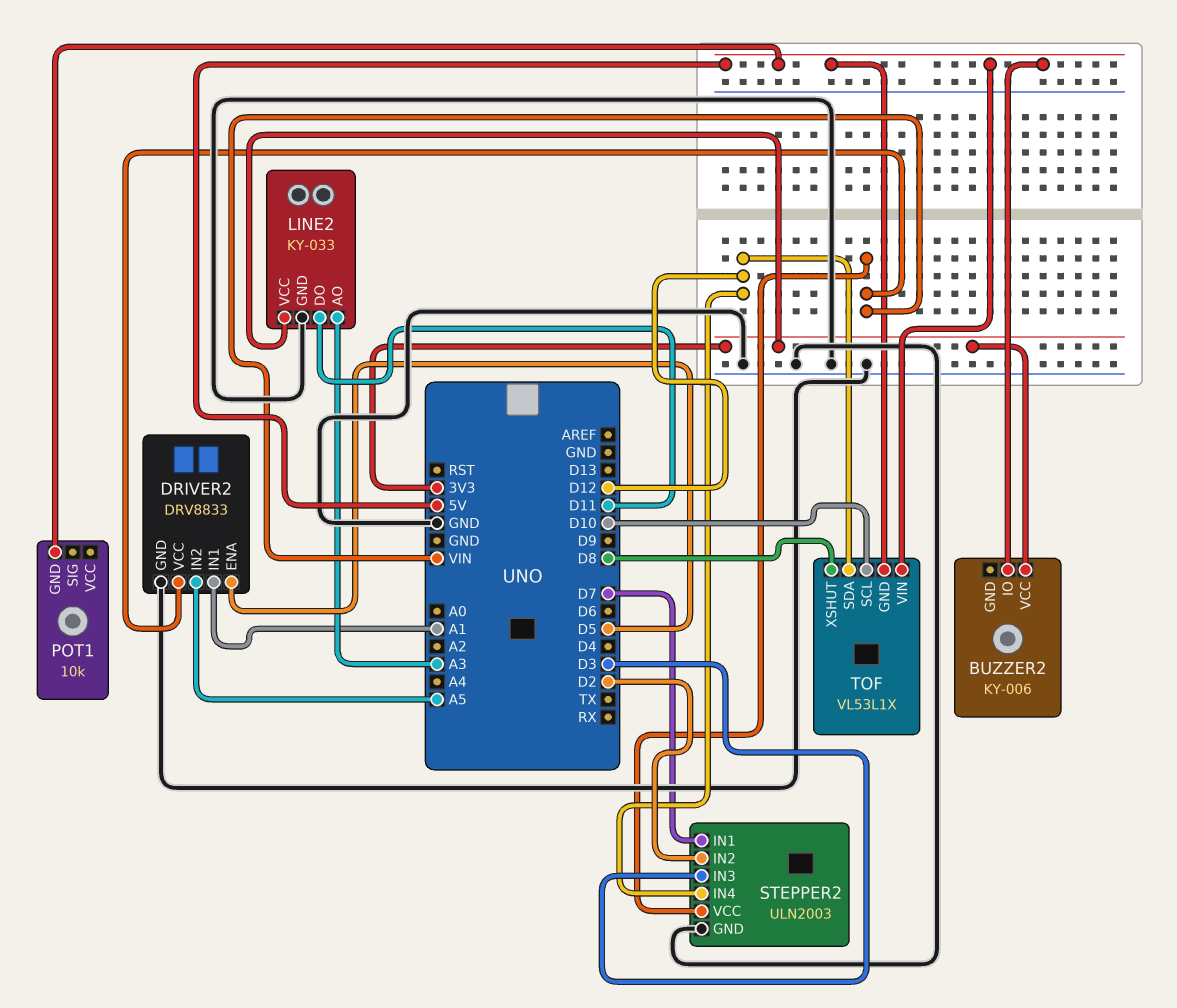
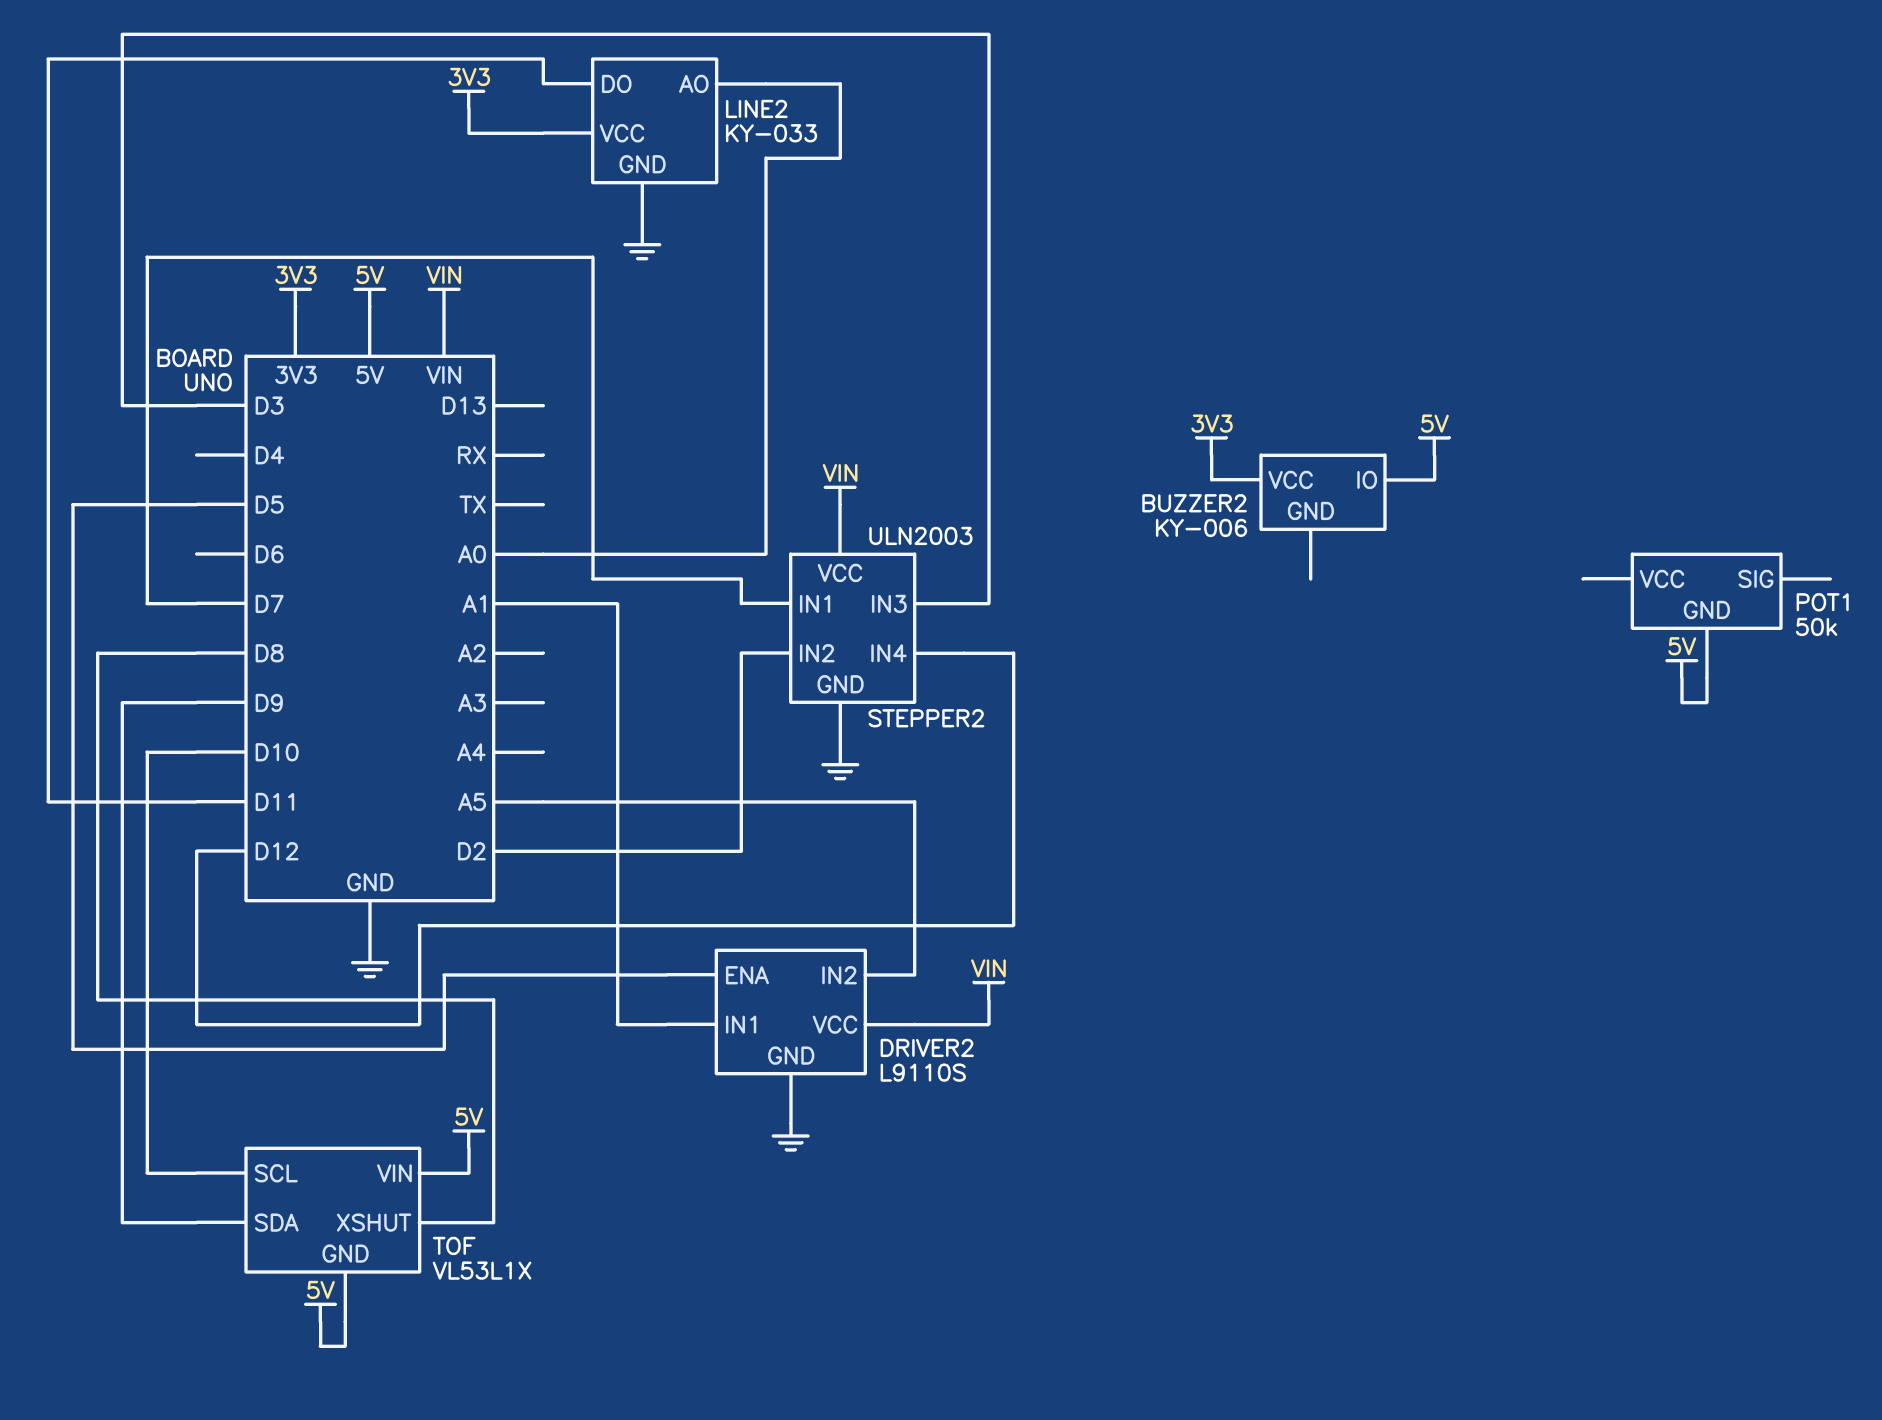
DRIVER2: DRV8833 -> L9110S
LINE2 pin AO: A3 -> A0
POT1: 10k -> 50k
TOF pin SDA: D12 -> D9

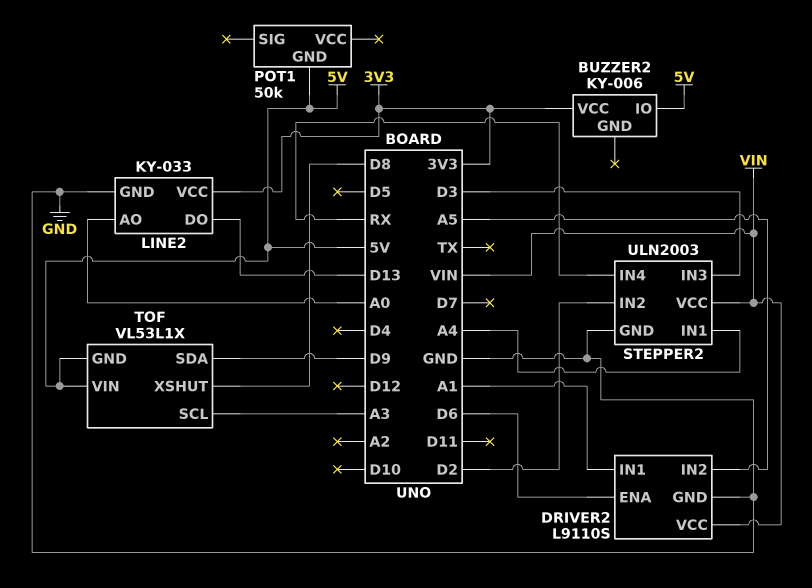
DRIVER2 pin ENA: D5 -> D6
LINE2 pin DO: D11 -> D13
STEPPER2 pin IN1: D7 -> A4
STEPPER2 pin IN4: D12 -> RX
TOF pin SCL: D10 -> A3

